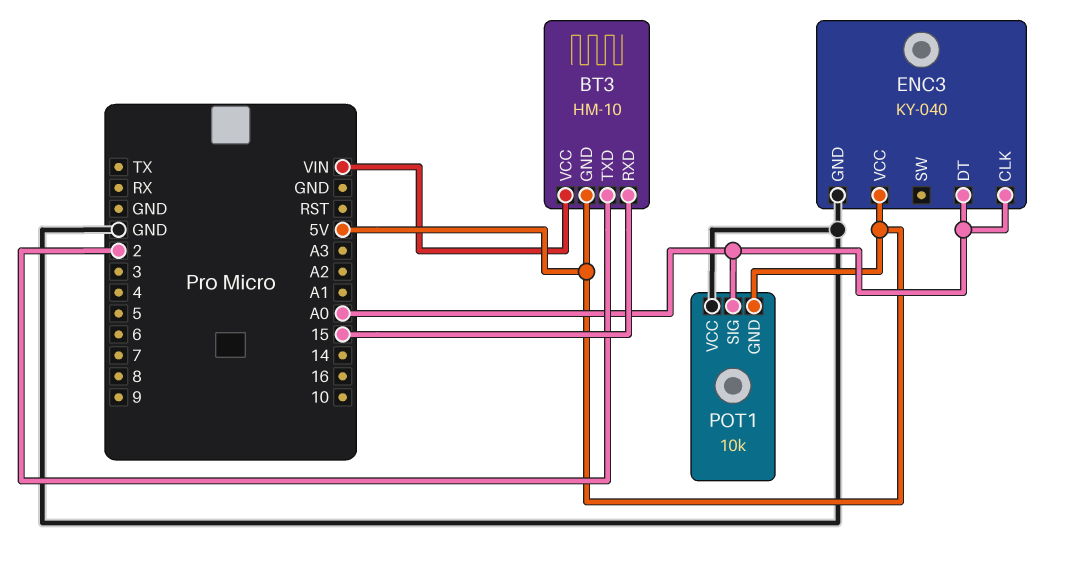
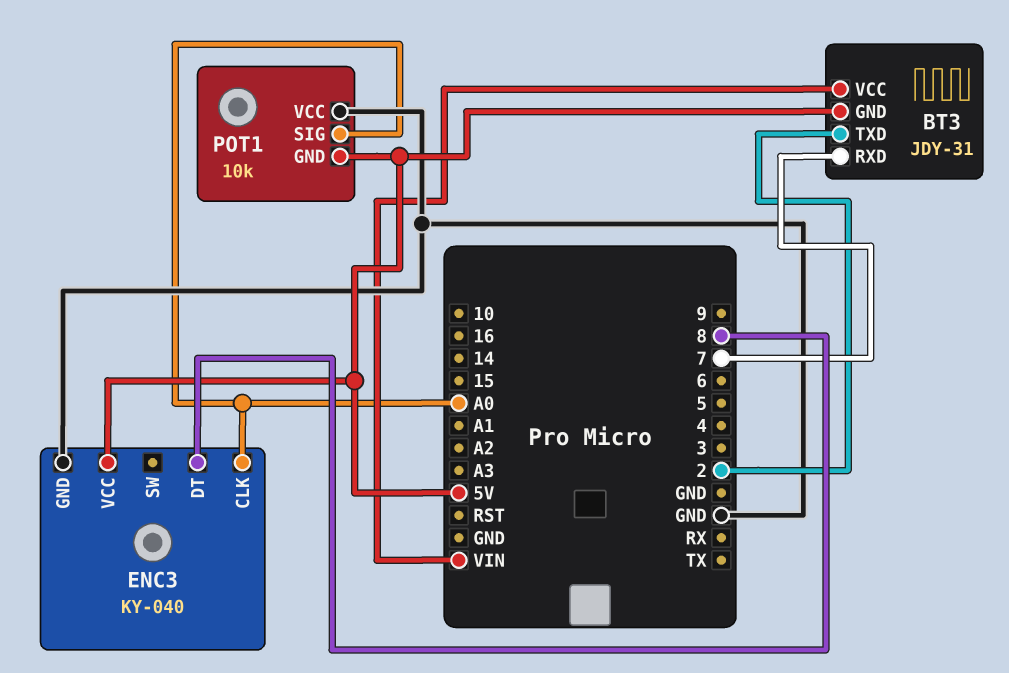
BT3: HM-10 -> JDY-31
BT3 pin RXD: 15 -> 7
ENC3 pin DT: A0 -> 8

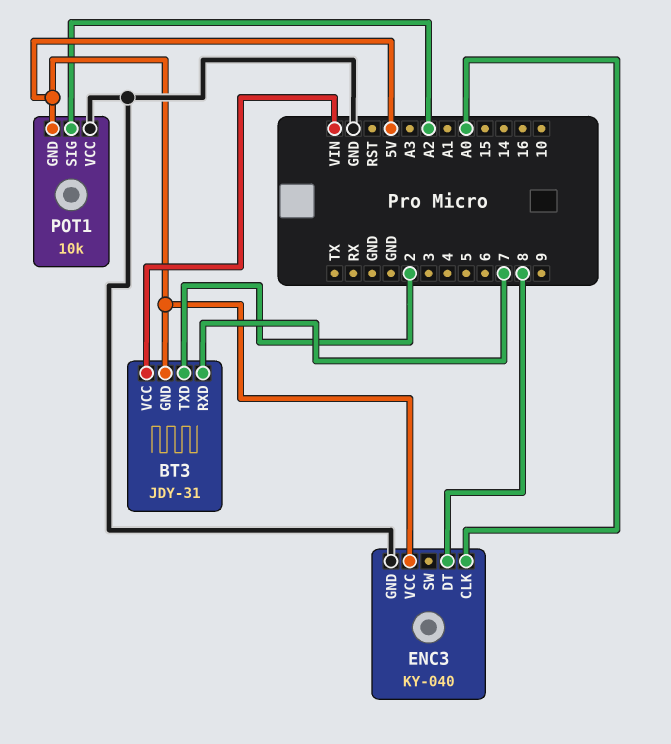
POT1 pin SIG: A0 -> A2

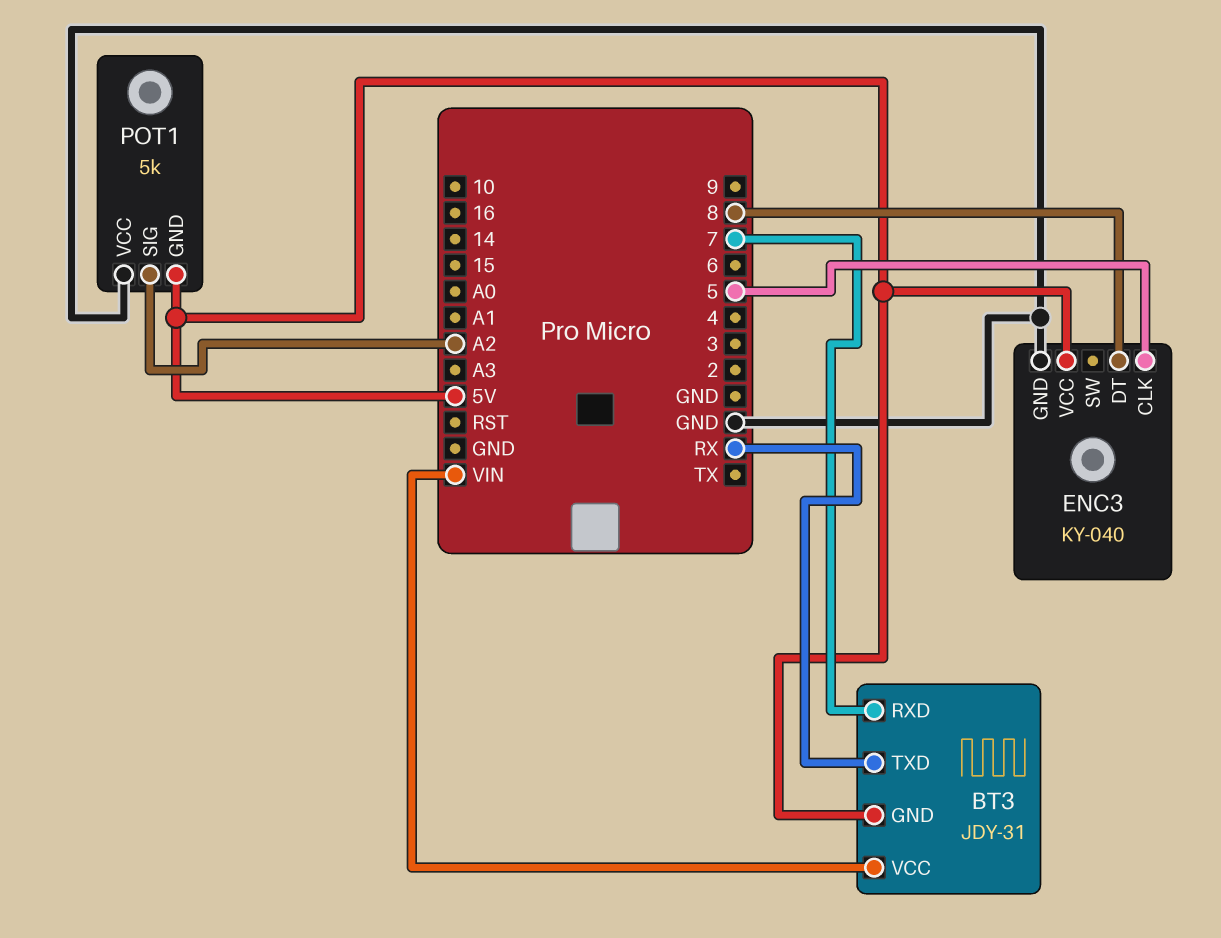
BT3 pin TXD: 2 -> RX
ENC3 pin CLK: A0 -> 5
POT1: 10k -> 5k

